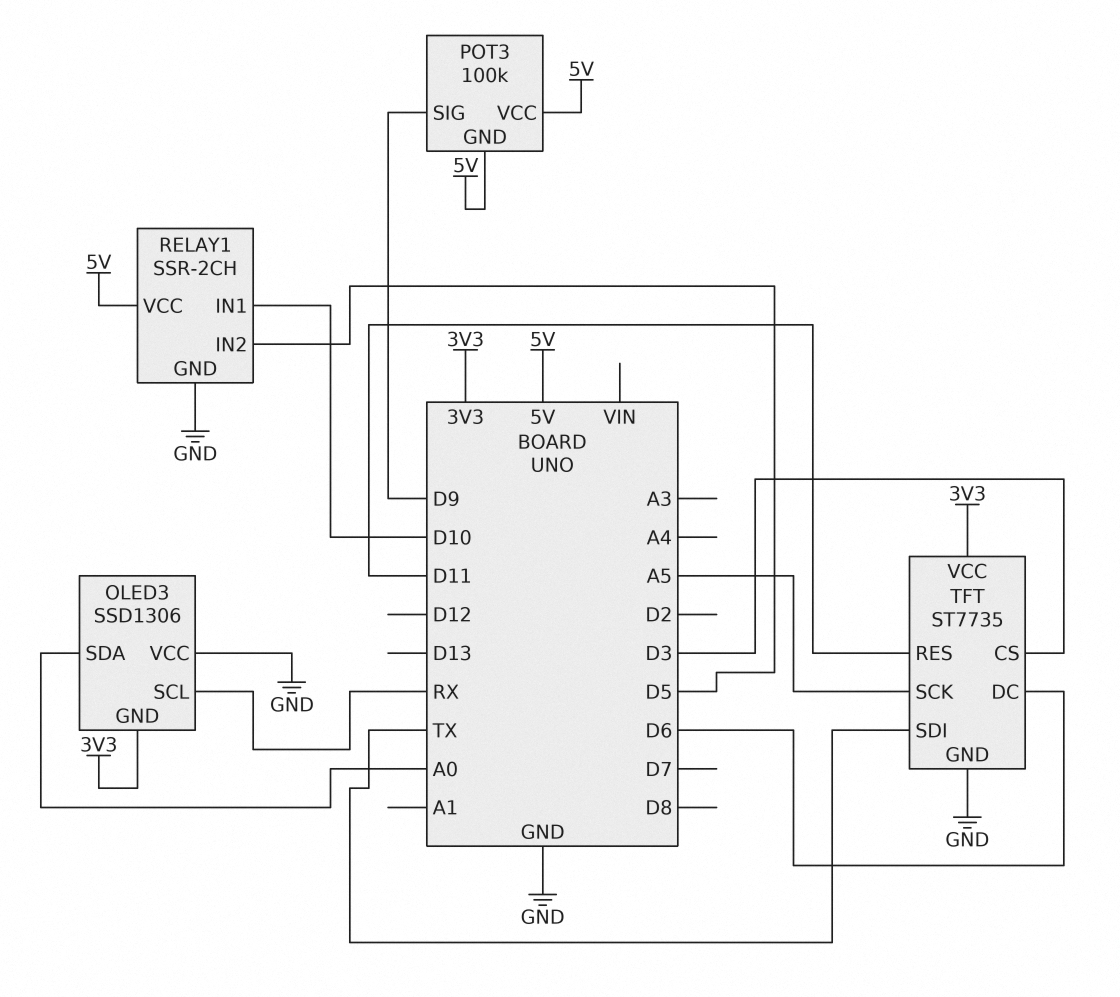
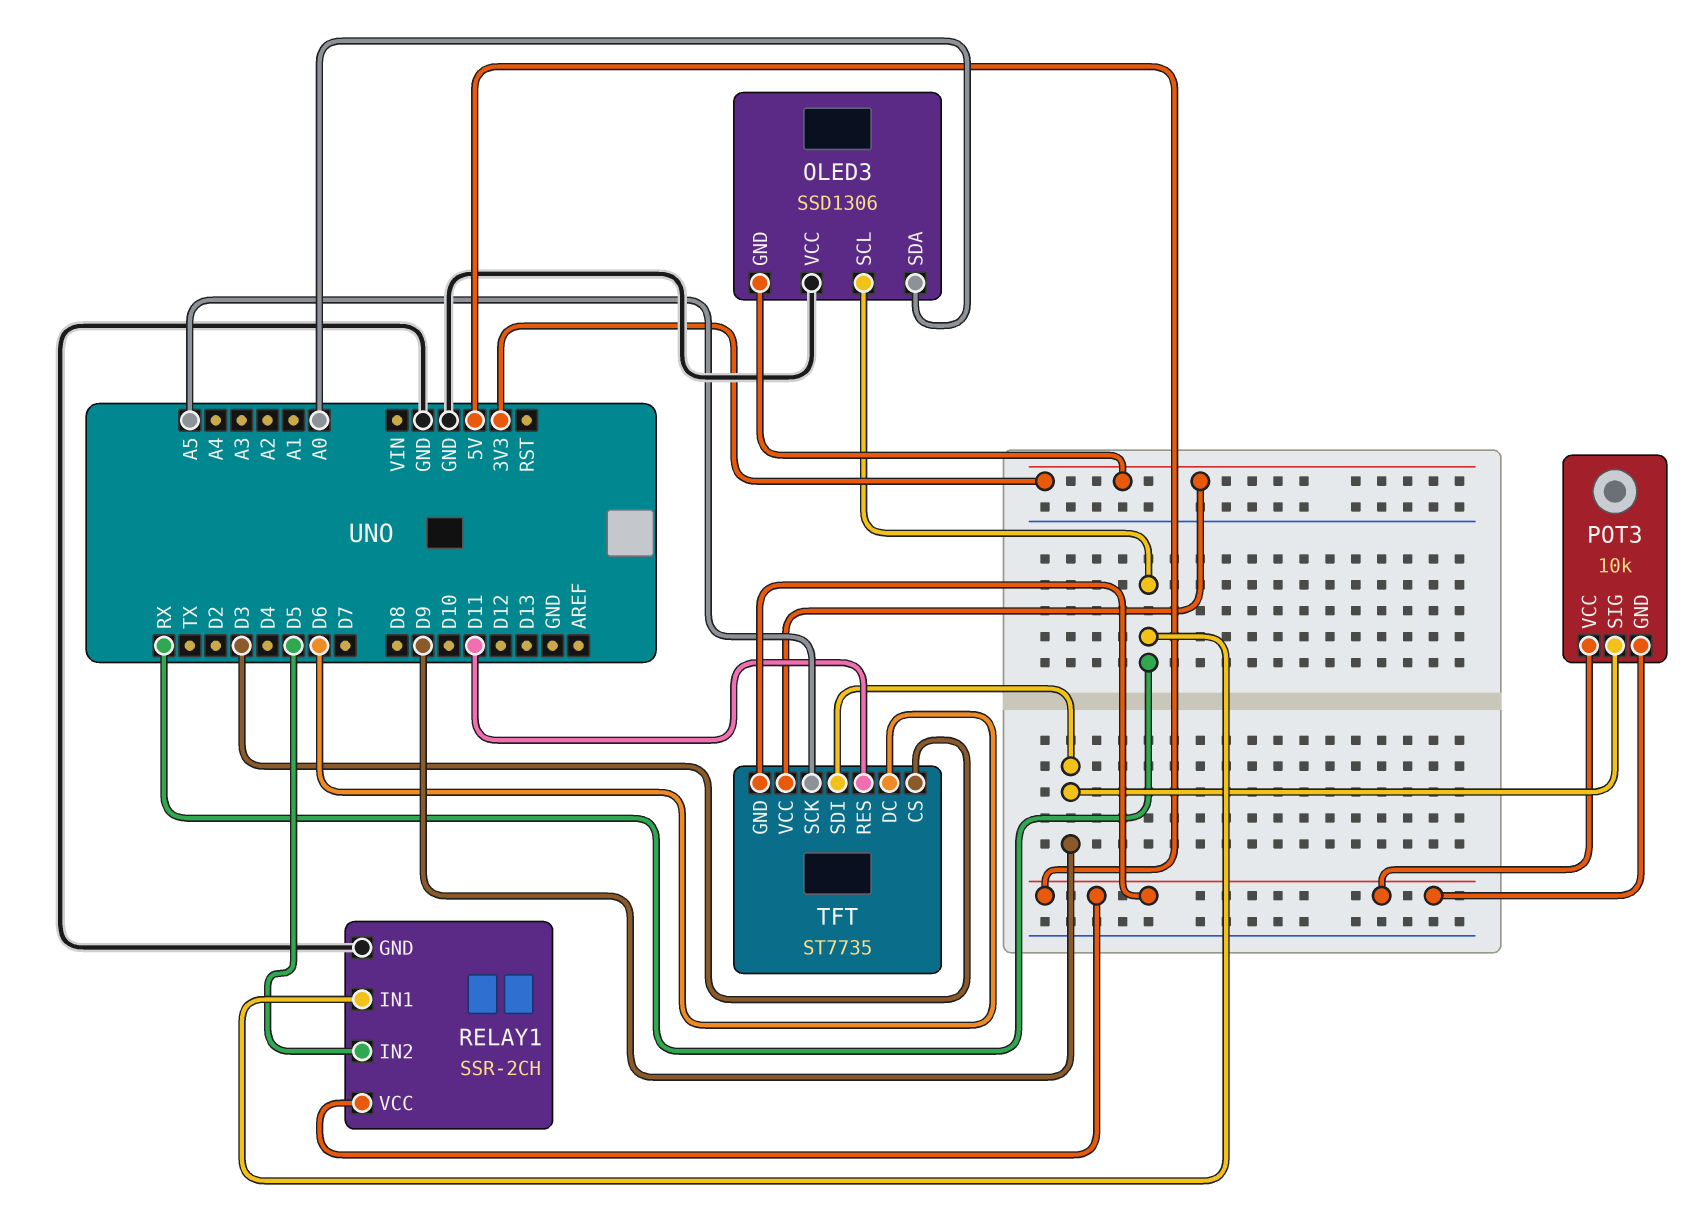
POT3: 100k -> 10k
RELAY1 pin IN1: D10 -> RX
TFT pin GND: GND -> 5V
TFT pin SDI: TX -> D9

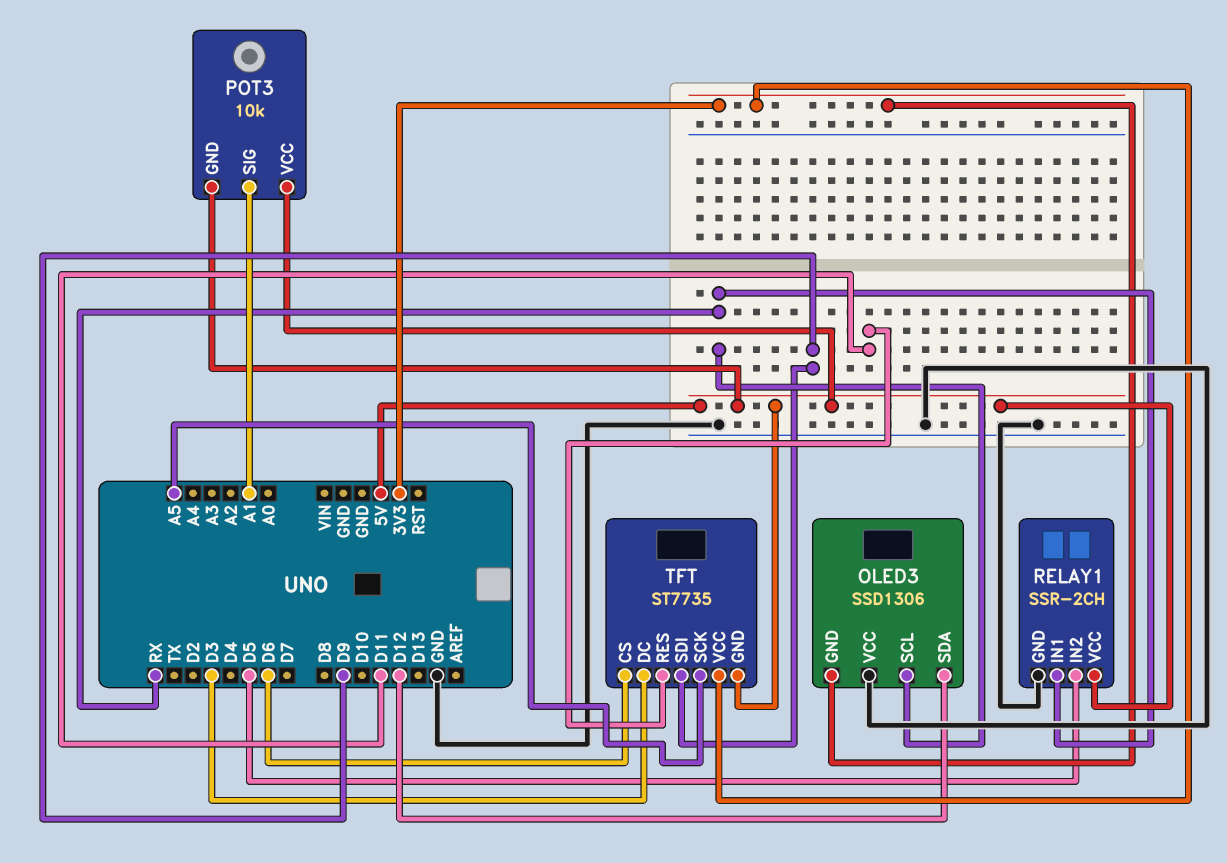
OLED3 pin SDA: A0 -> D12
POT3 pin SIG: D9 -> A1
TFT pin CS: D3 -> D6
TFT pin DC: D6 -> D3

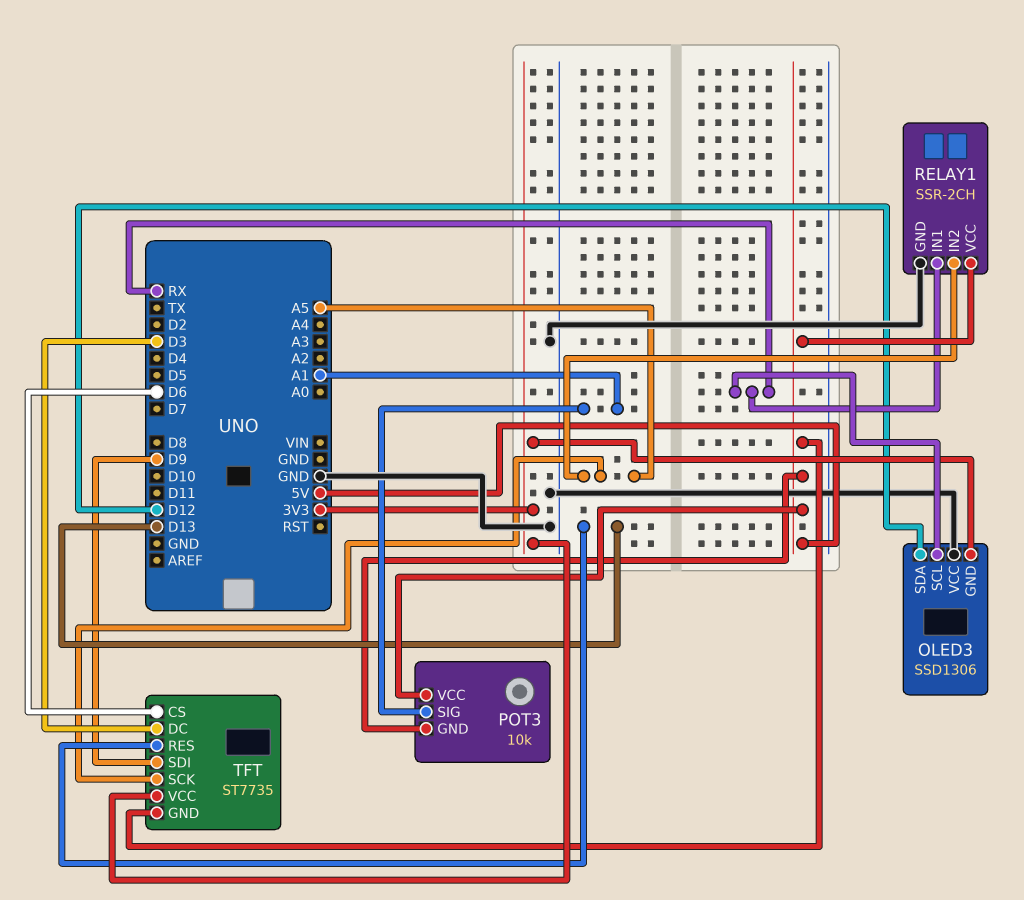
RELAY1 pin IN2: D5 -> A5
TFT pin RES: D11 -> D13

